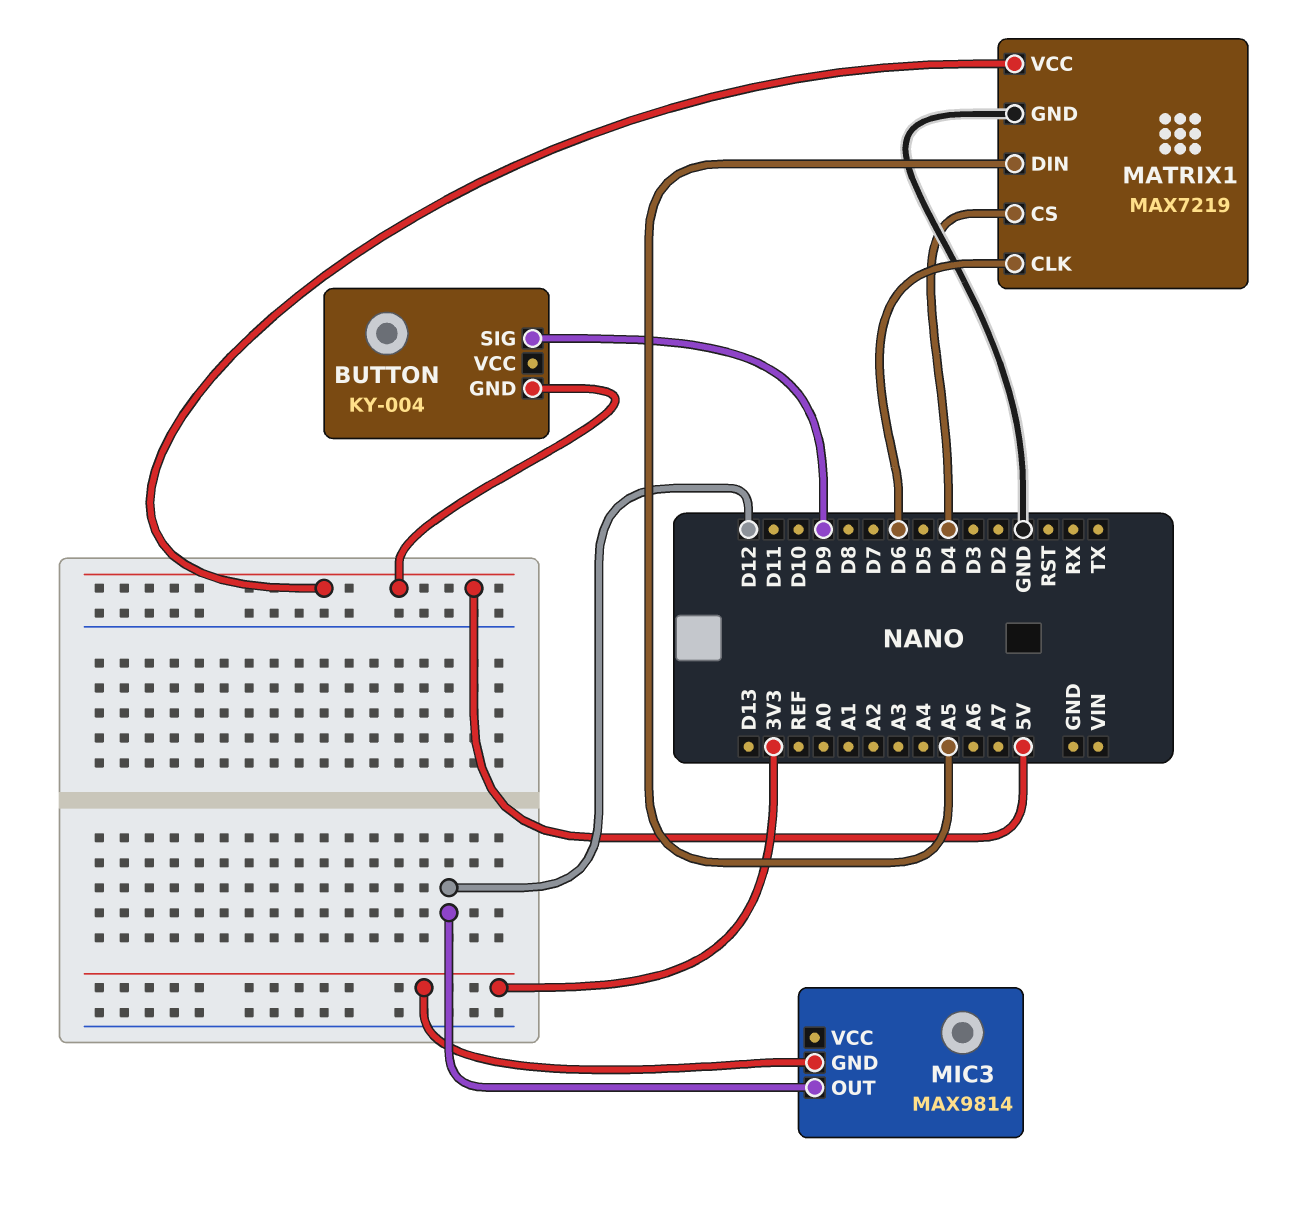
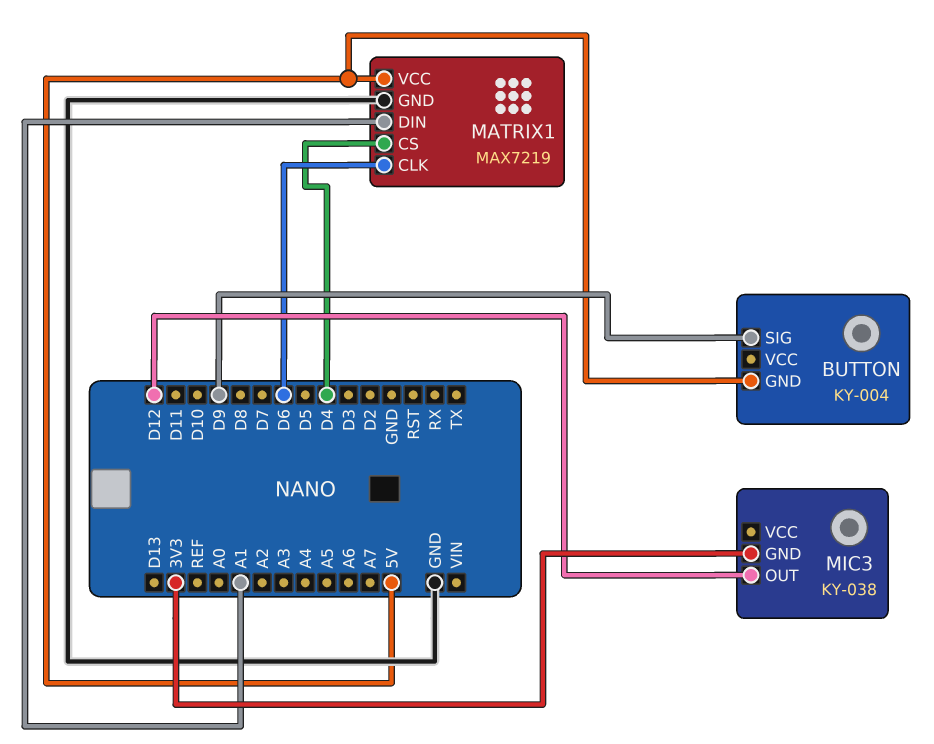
MATRIX1 pin DIN: A5 -> A1
MIC3: MAX9814 -> KY-038

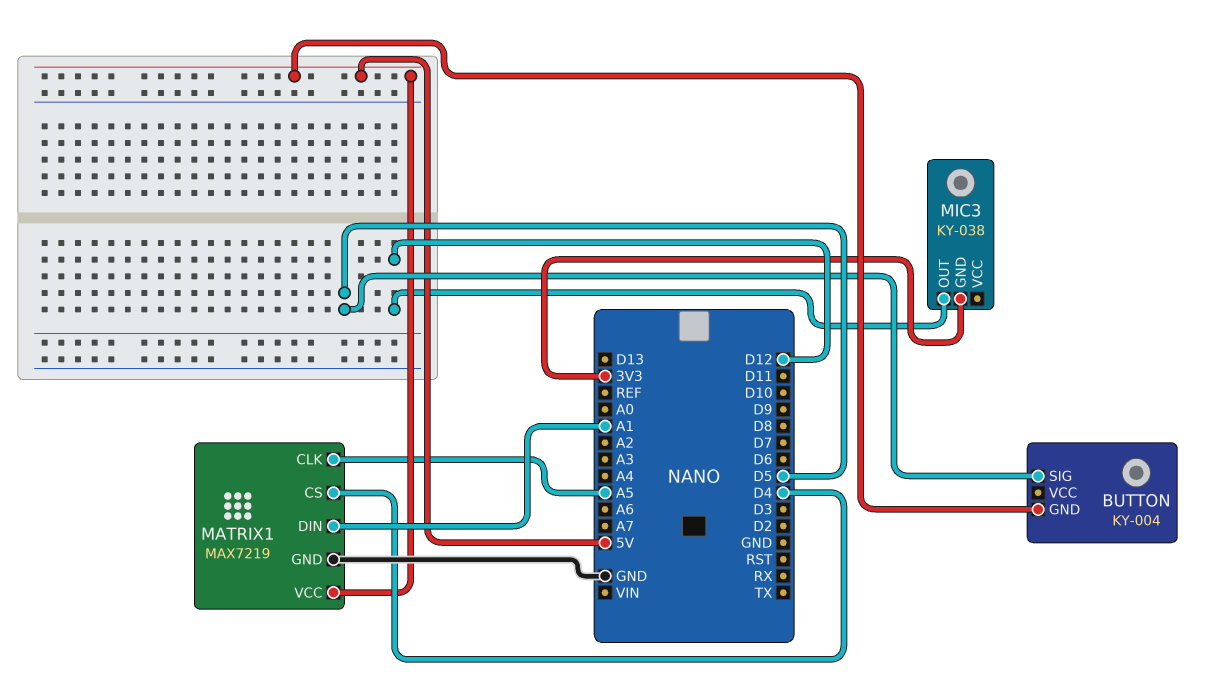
BUTTON pin SIG: D9 -> D5
MATRIX1 pin CLK: D6 -> A5

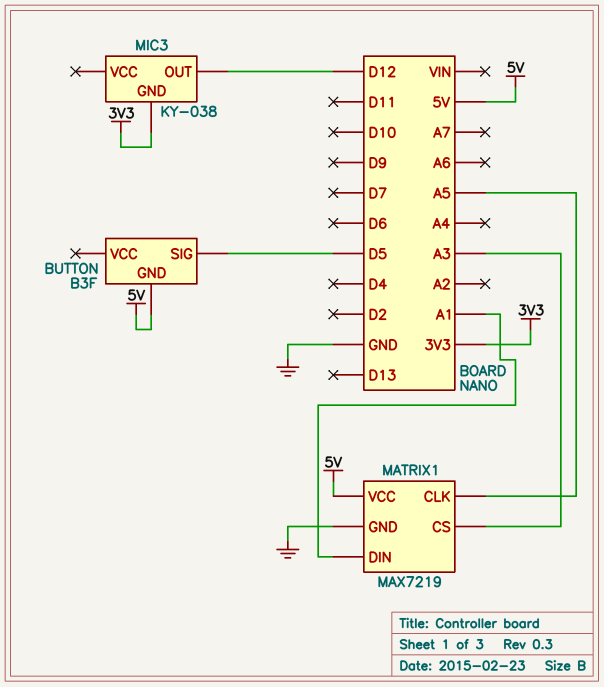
BUTTON: KY-004 -> B3F
MATRIX1 pin CS: D4 -> A3

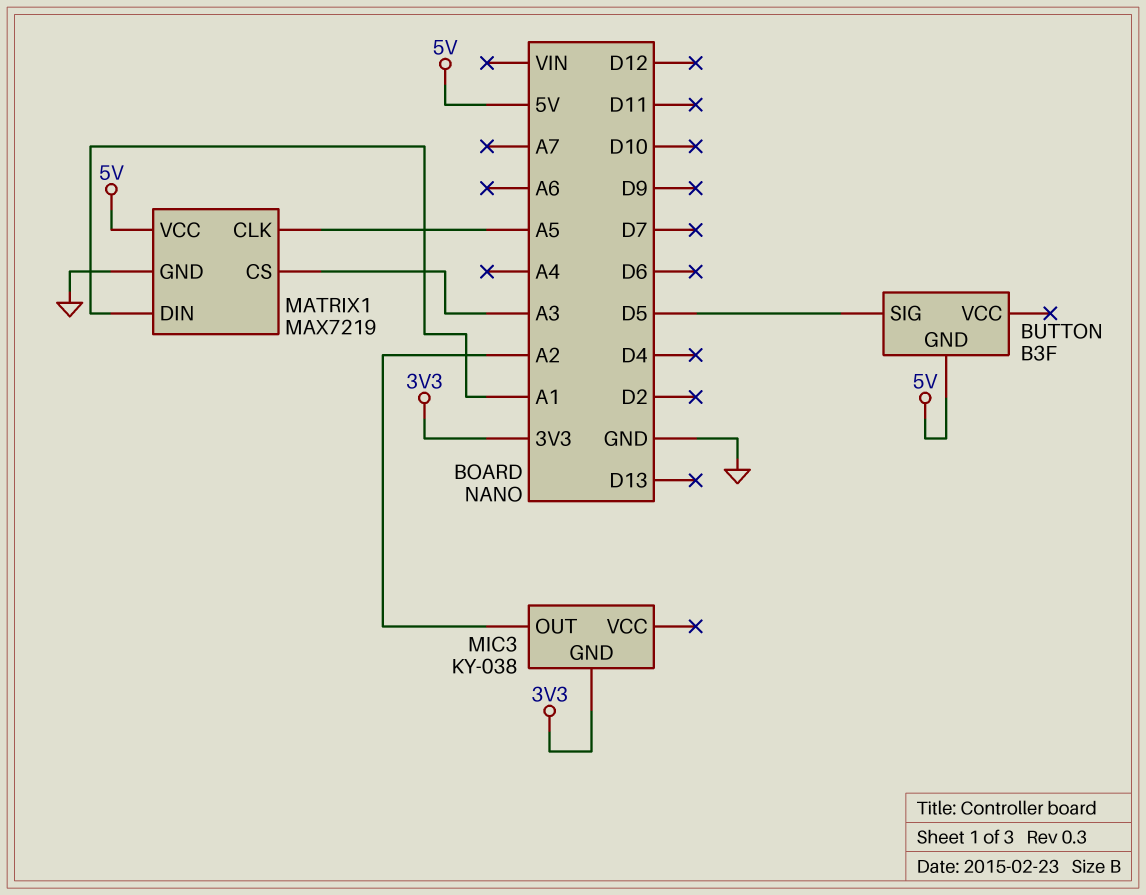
MIC3 pin OUT: D12 -> A2

